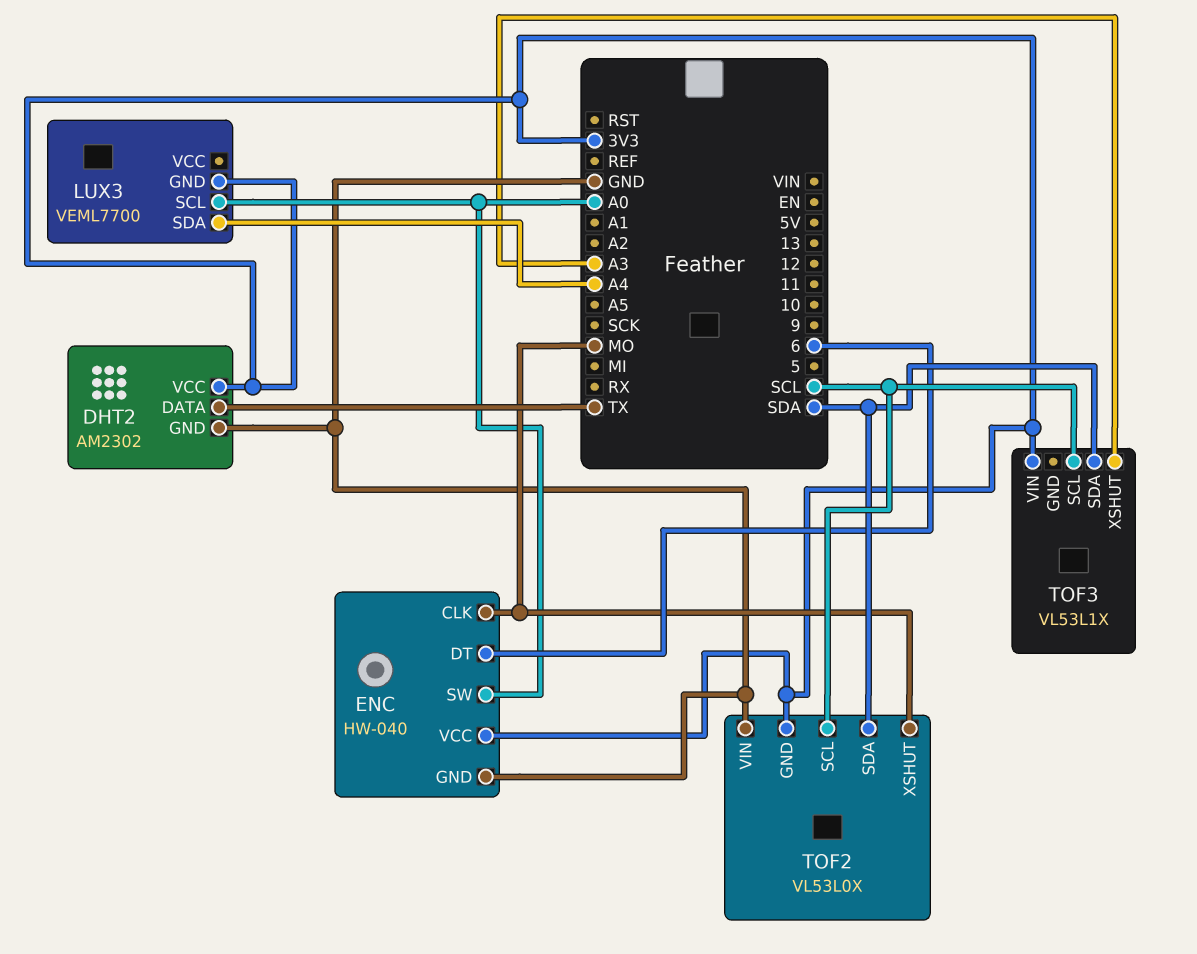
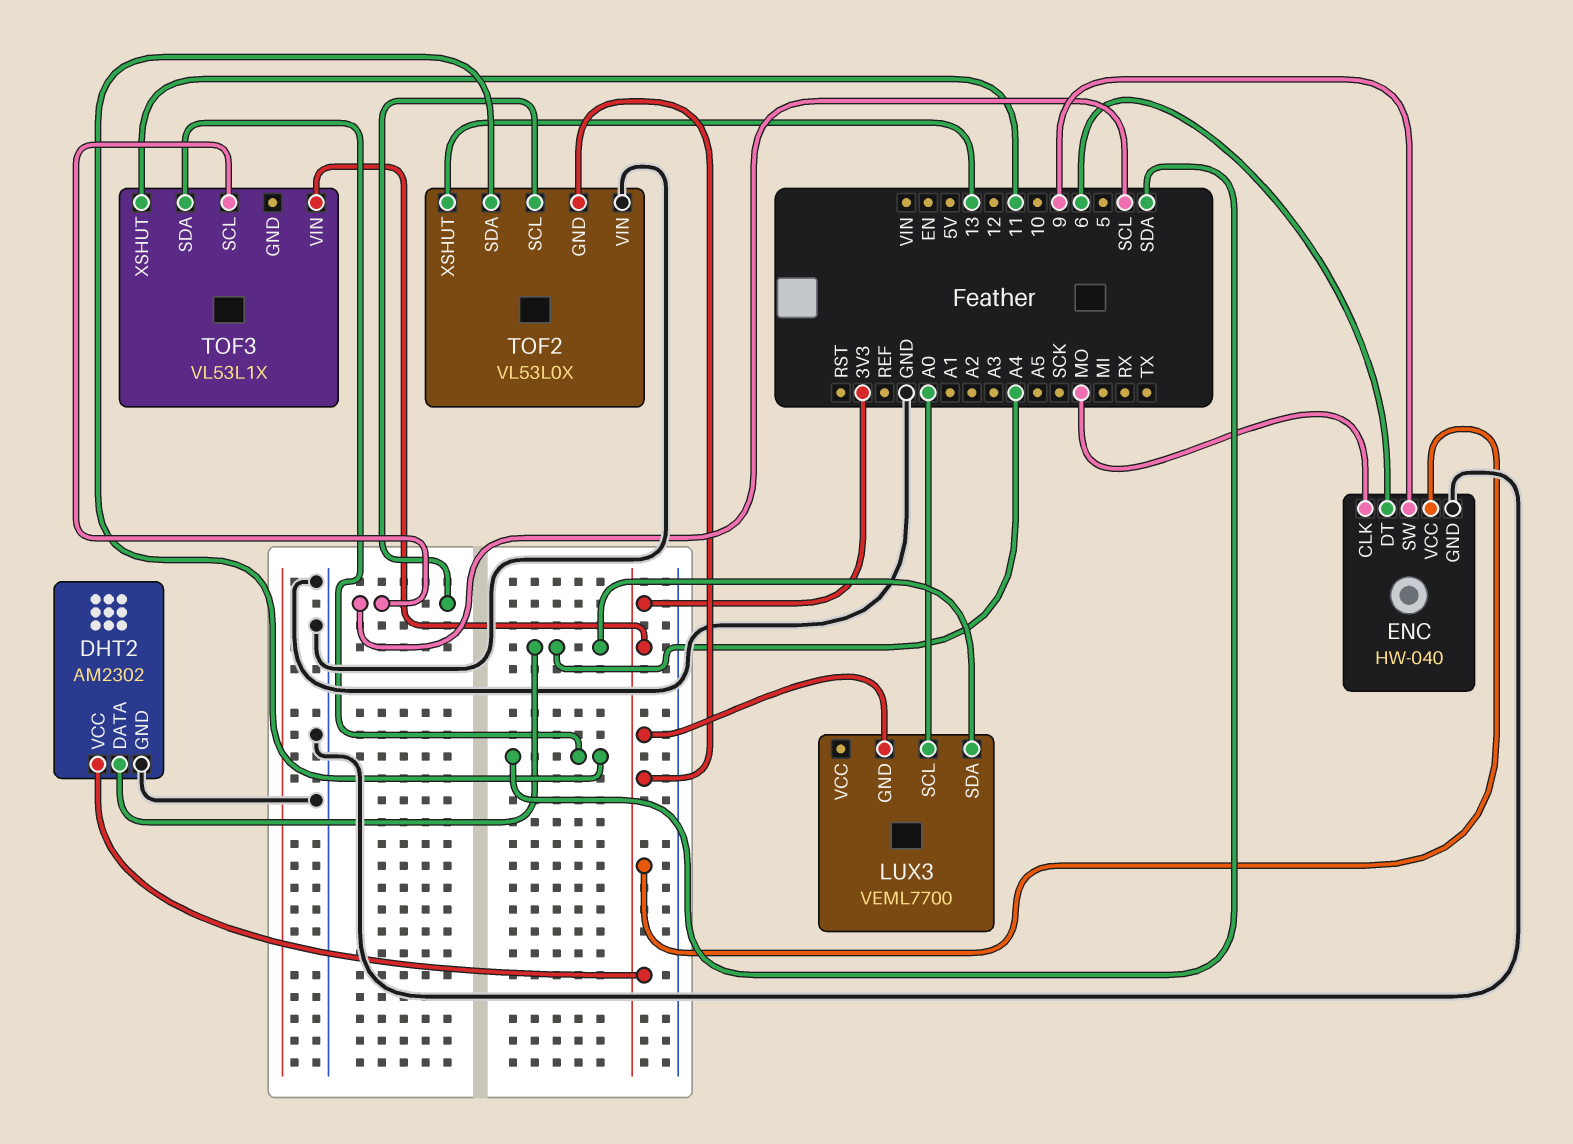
DHT2 pin DATA: TX -> A4
ENC pin SW: A0 -> 9
TOF2 pin XSHUT: MO -> 13
TOF3 pin XSHUT: A3 -> 11

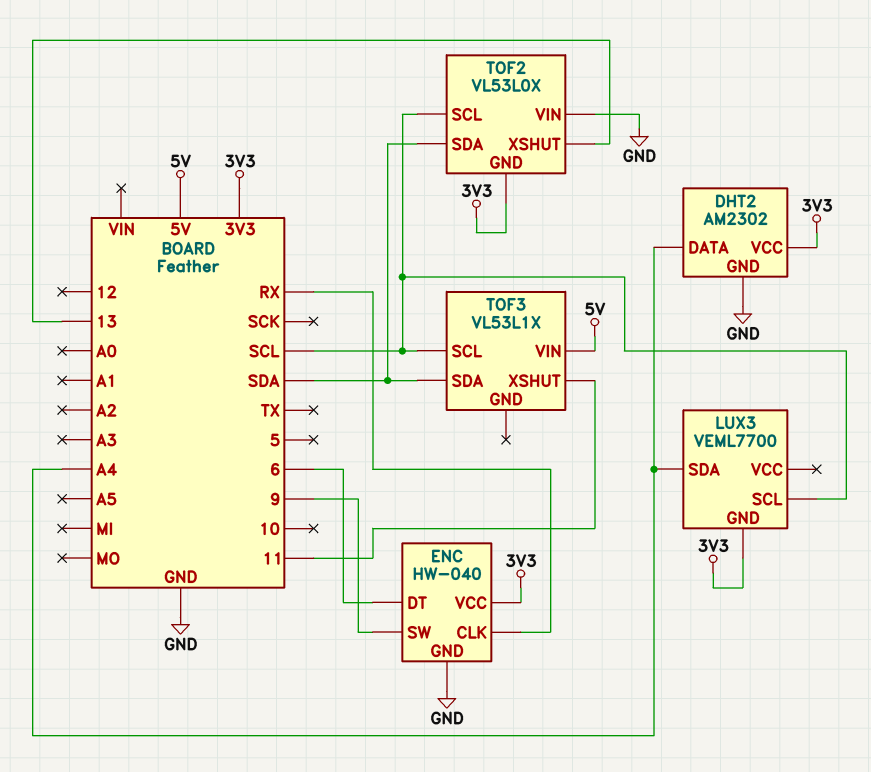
ENC pin CLK: MO -> RX
LUX3 pin SCL: A0 -> SCL
TOF3 pin VIN: 3V3 -> 5V

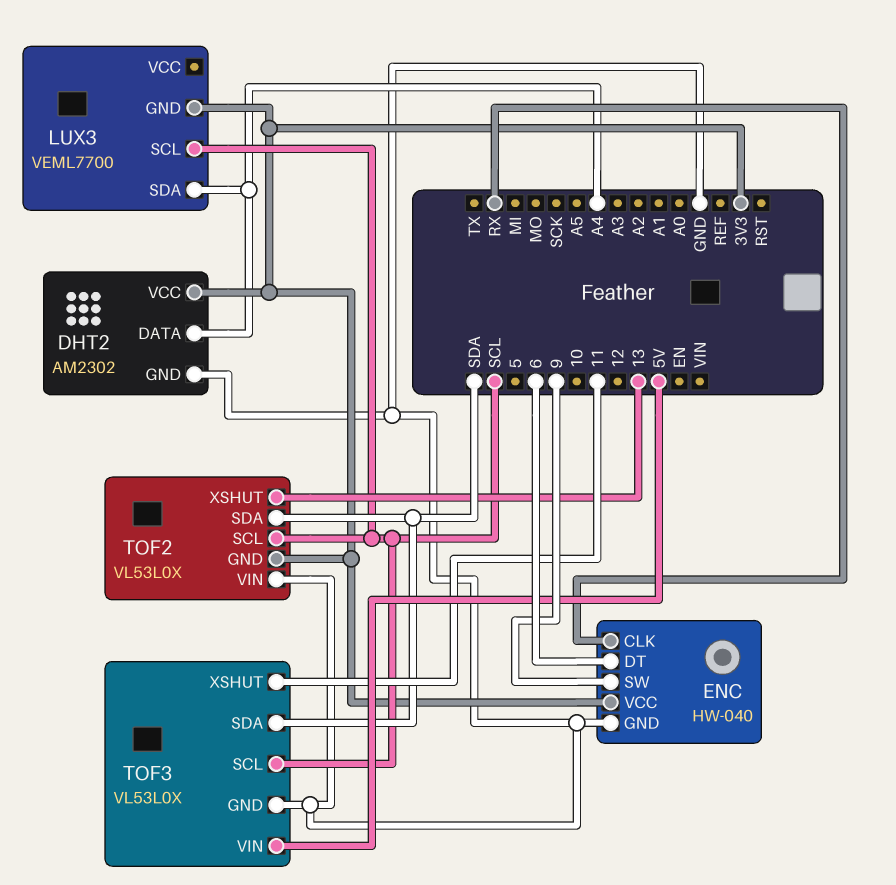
TOF3: VL53L1X -> VL53L0X
TOF3 pin GND: none -> GND

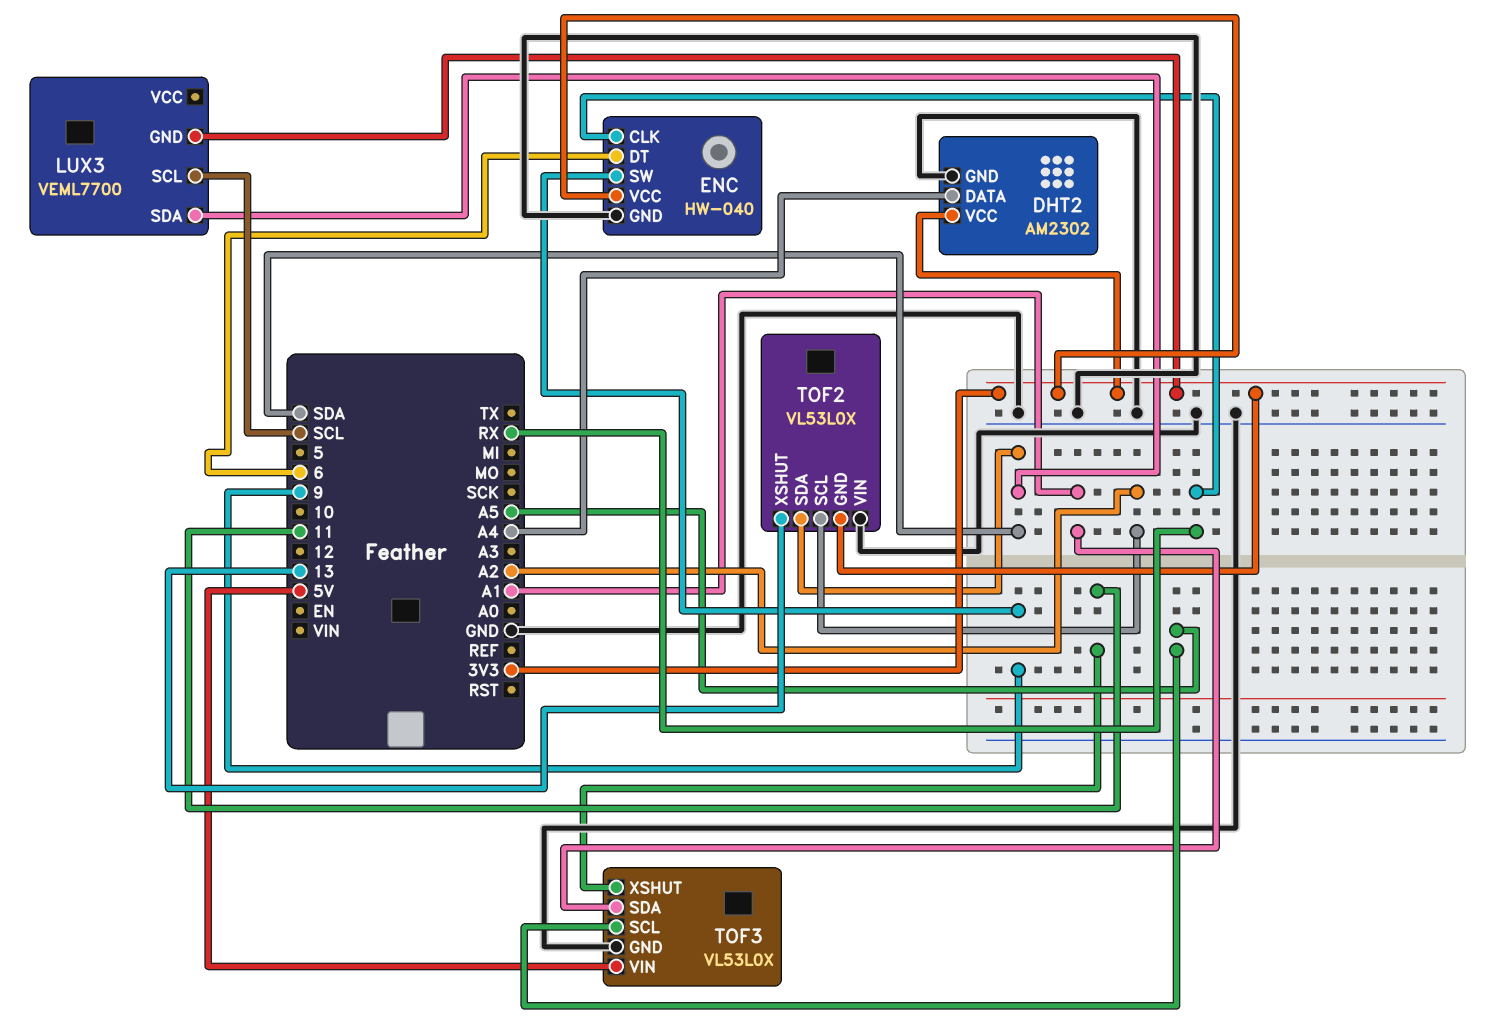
LUX3 pin SDA: A4 -> SDA
TOF2 pin SCL: SCL -> A2
TOF3 pin SCL: SCL -> A5
TOF3 pin SDA: SDA -> A1

